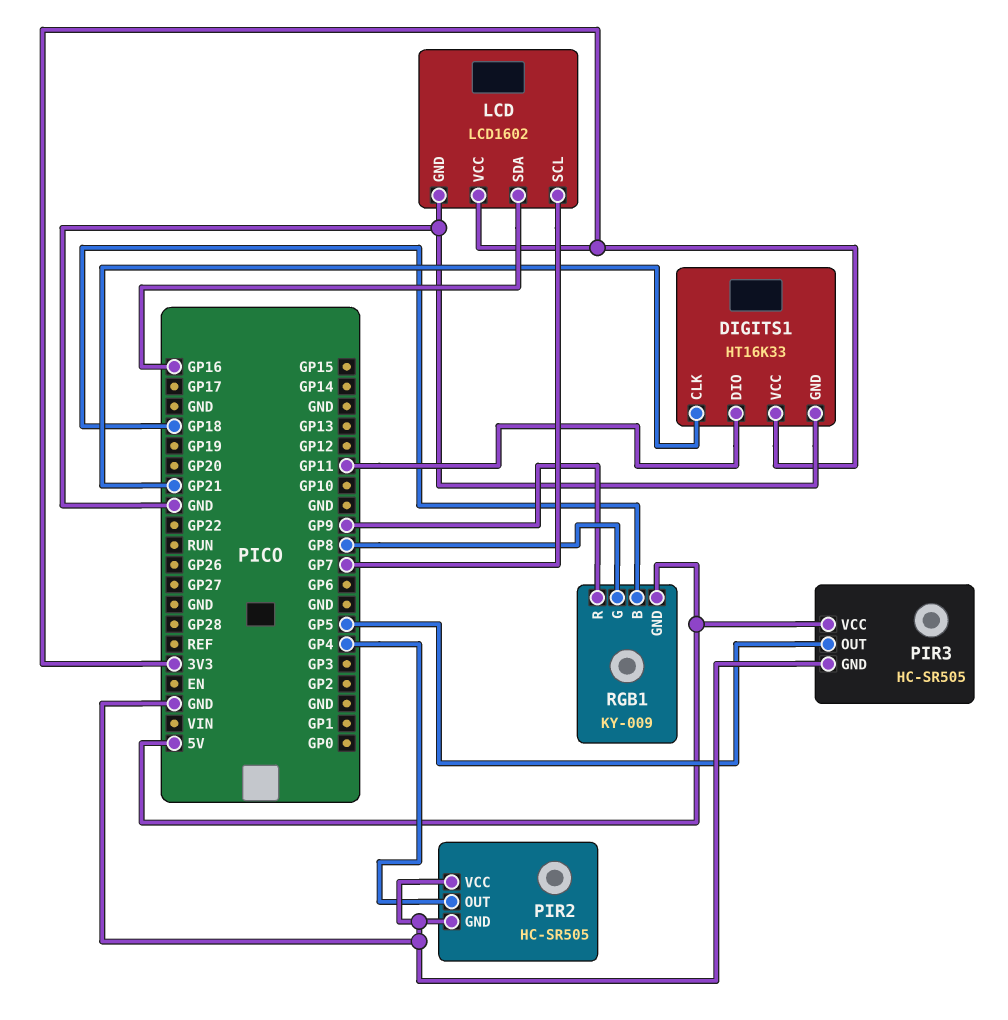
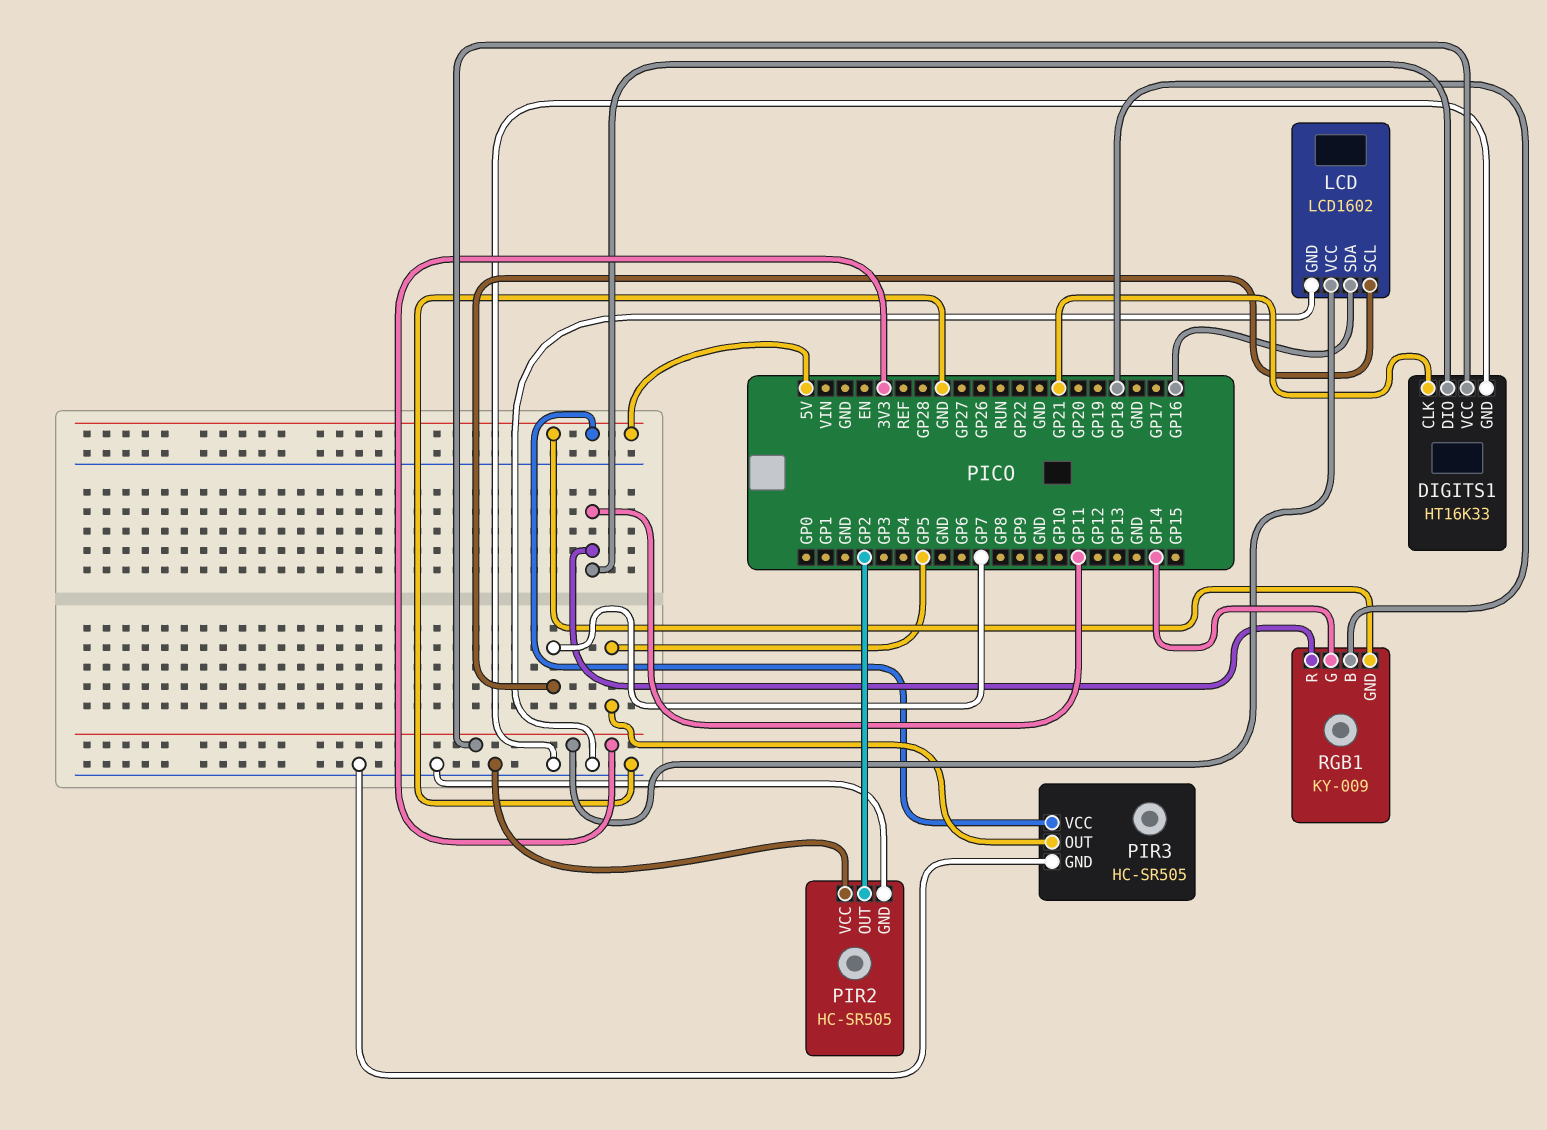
PIR2 pin OUT: GP4 -> GP2
RGB1 pin G: GP8 -> GP14
RGB1 pin R: GP9 -> GP11

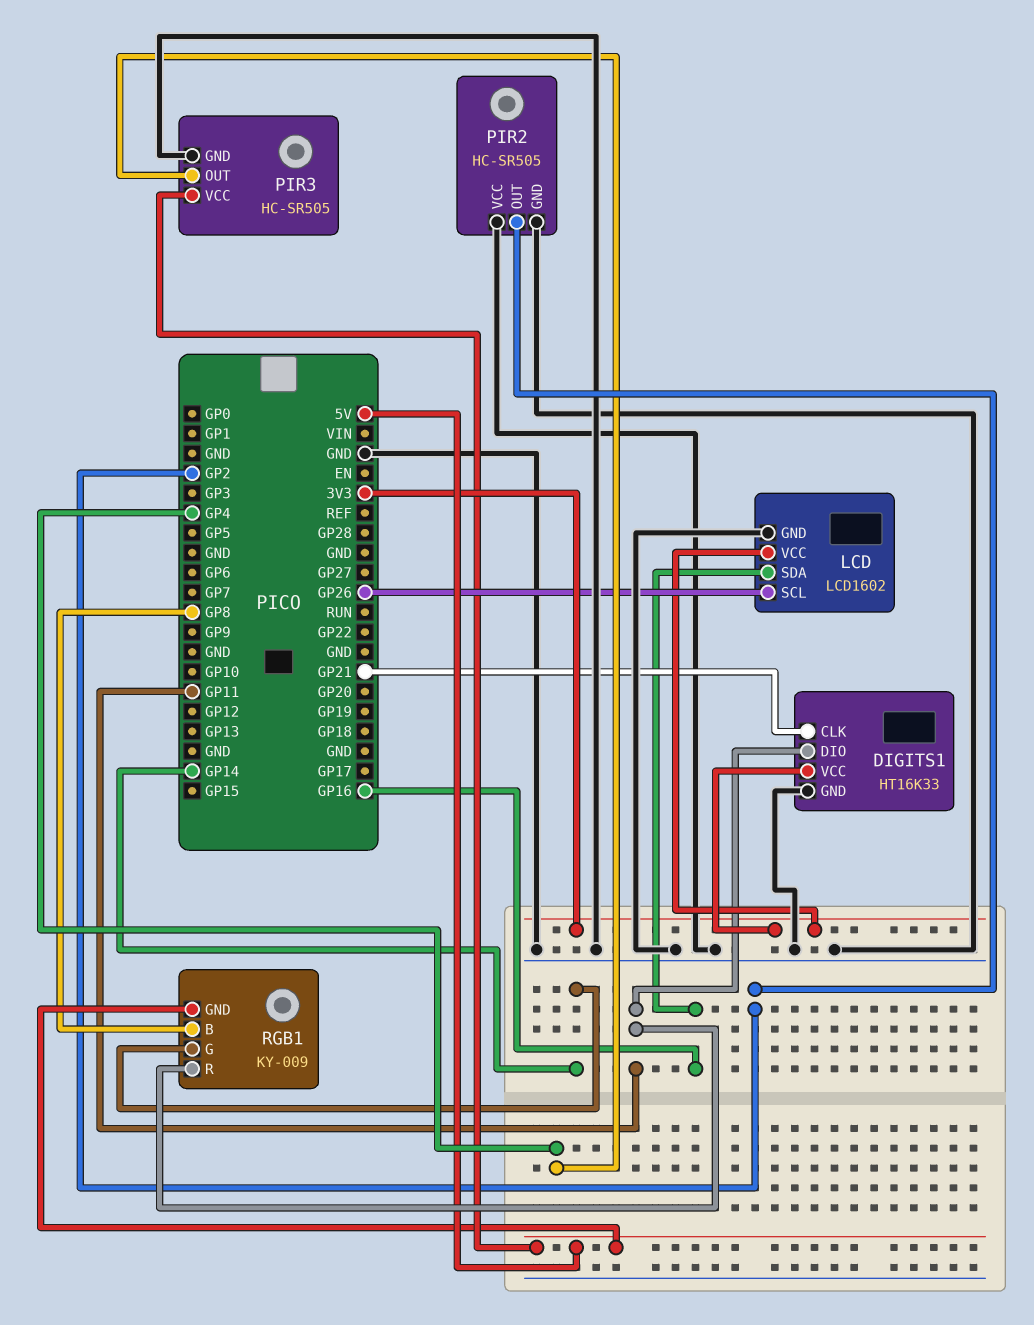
LCD pin SCL: GP7 -> GP26
PIR3 pin OUT: GP5 -> GP4
RGB1 pin B: GP18 -> GP8

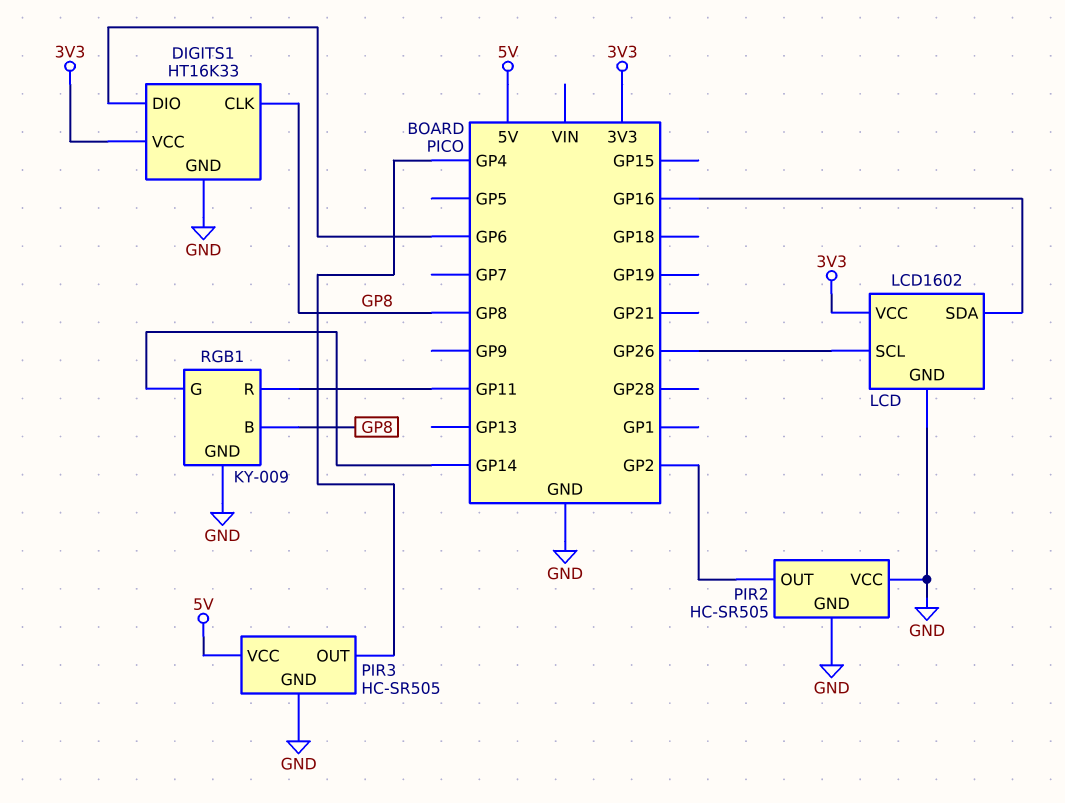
DIGITS1 pin CLK: GP21 -> GP8
DIGITS1 pin DIO: GP11 -> GP6
RGB1 pin GND: 5V -> GND

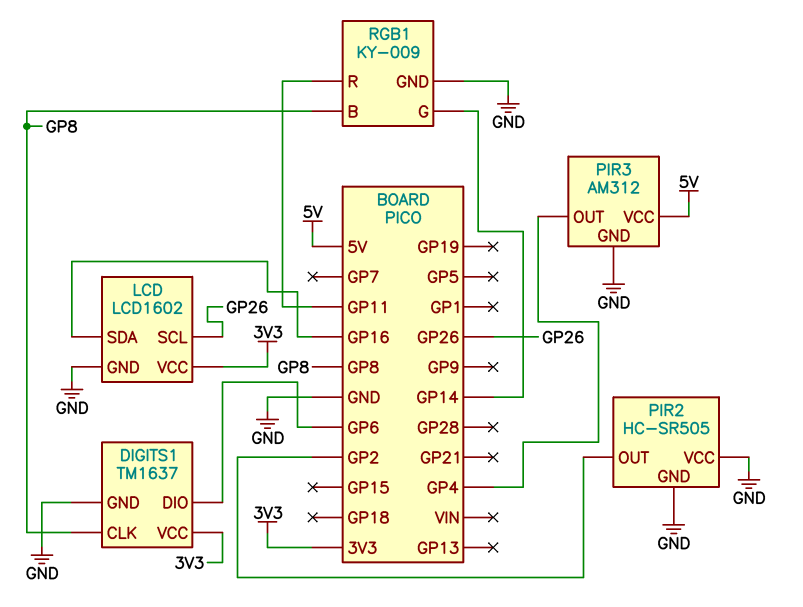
DIGITS1: HT16K33 -> TM1637
PIR3: HC-SR505 -> AM312

